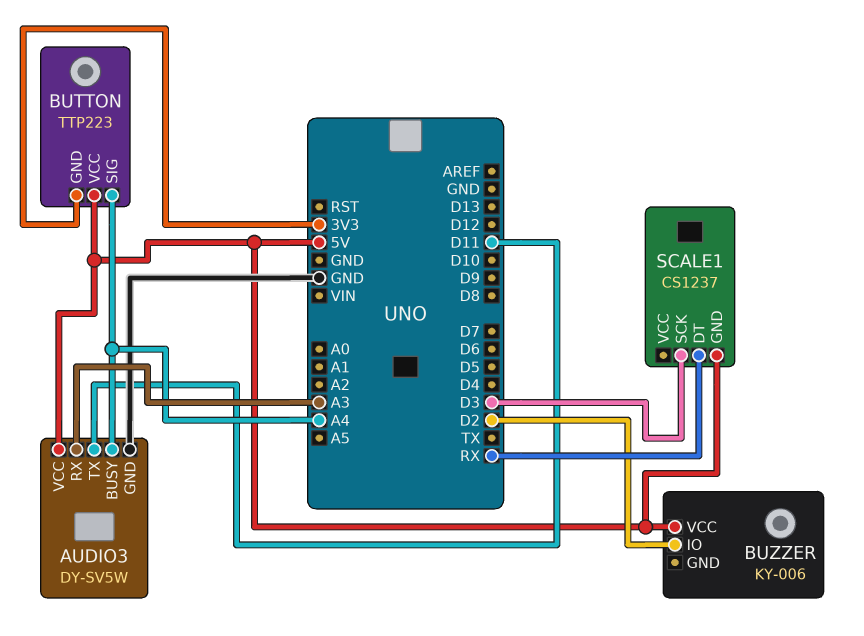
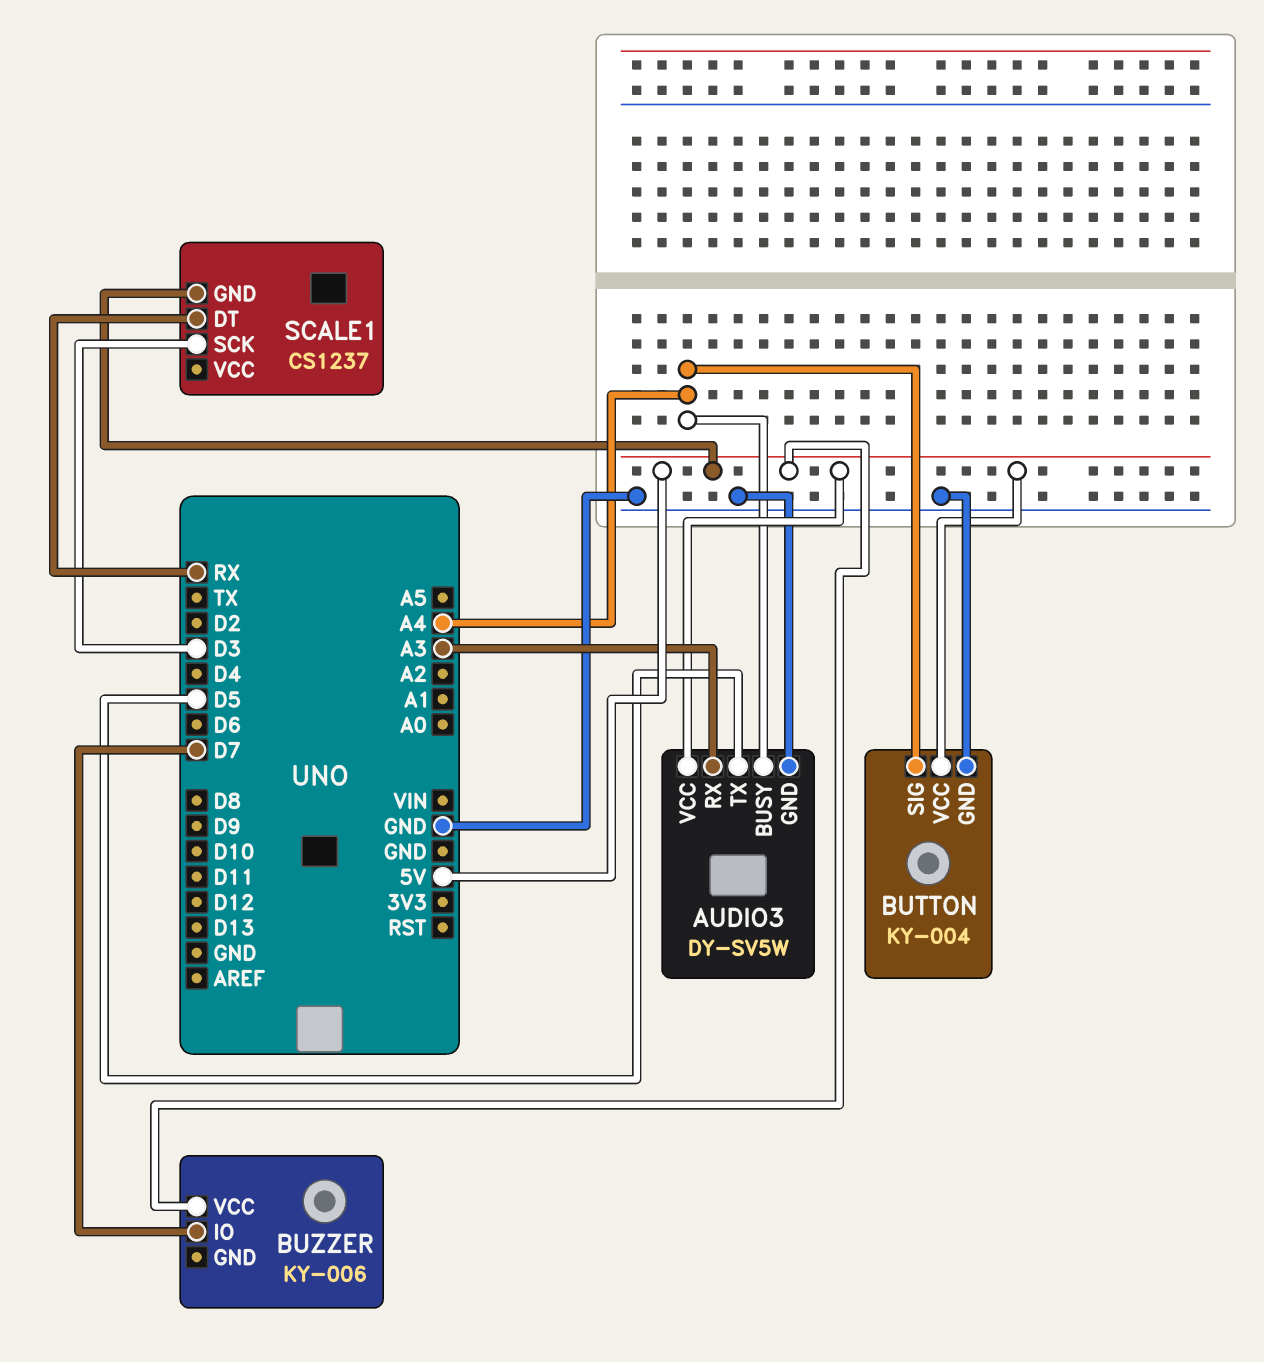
AUDIO3 pin TX: D11 -> D5
BUTTON: TTP223 -> KY-004
BUTTON pin GND: 3V3 -> GND
BUZZER pin IO: D2 -> D7

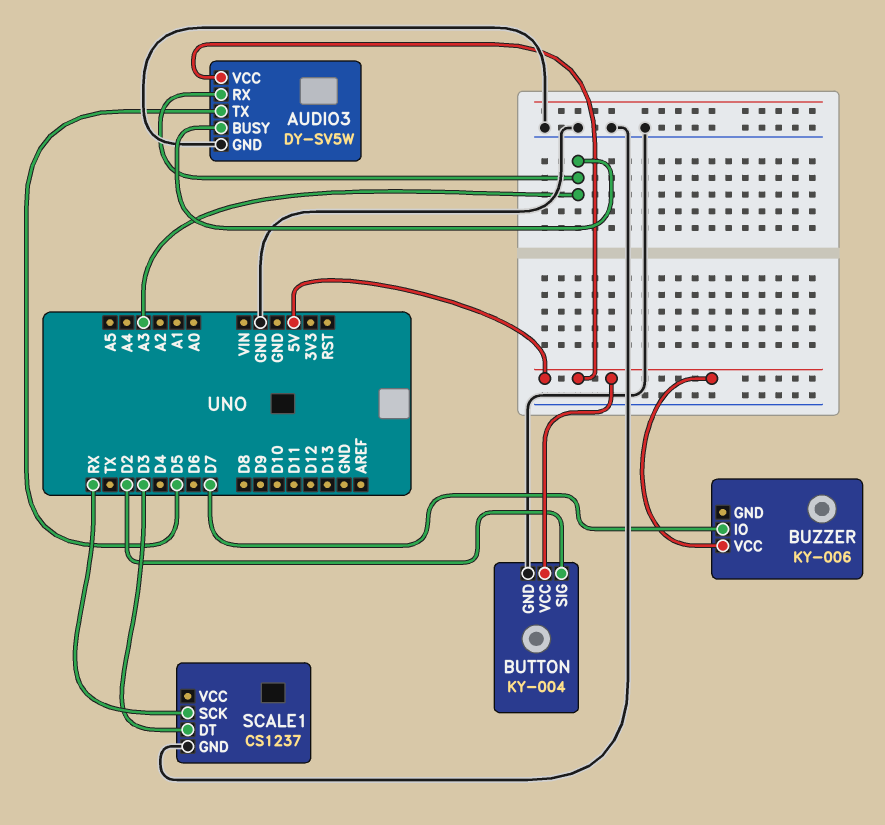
AUDIO3 pin BUSY: A4 -> A3
BUTTON pin SIG: A4 -> D2
SCALE1 pin DT: RX -> D3
SCALE1 pin GND: 5V -> GND
SCALE1 pin SCK: D3 -> RX

